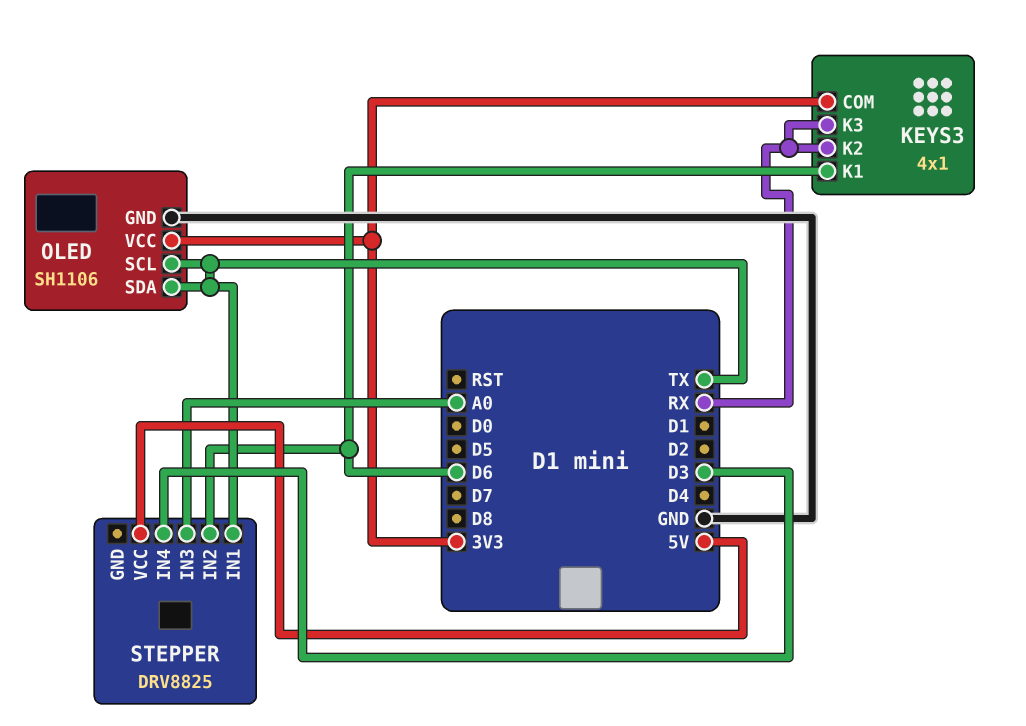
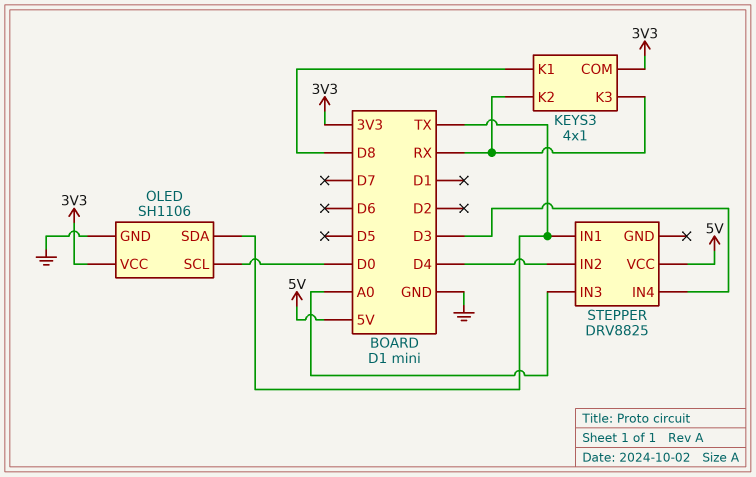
KEYS3 pin K1: D6 -> D8
OLED pin SCL: TX -> D0
STEPPER pin IN2: D6 -> D4

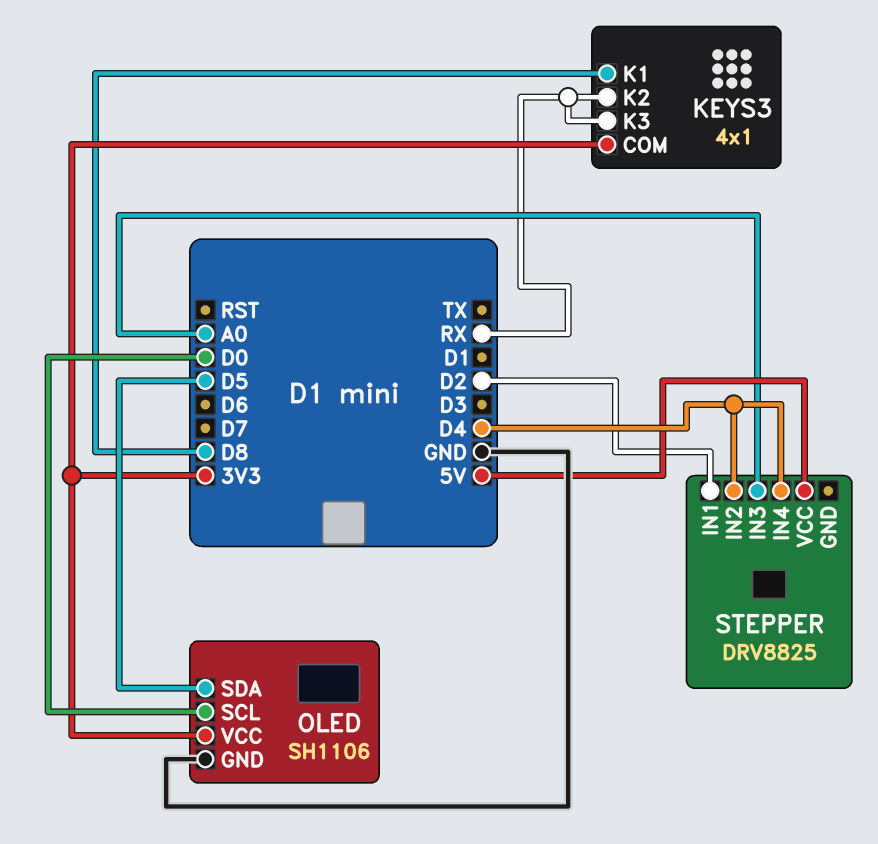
OLED pin SDA: TX -> D5
STEPPER pin IN1: TX -> D2
STEPPER pin IN4: D3 -> D4

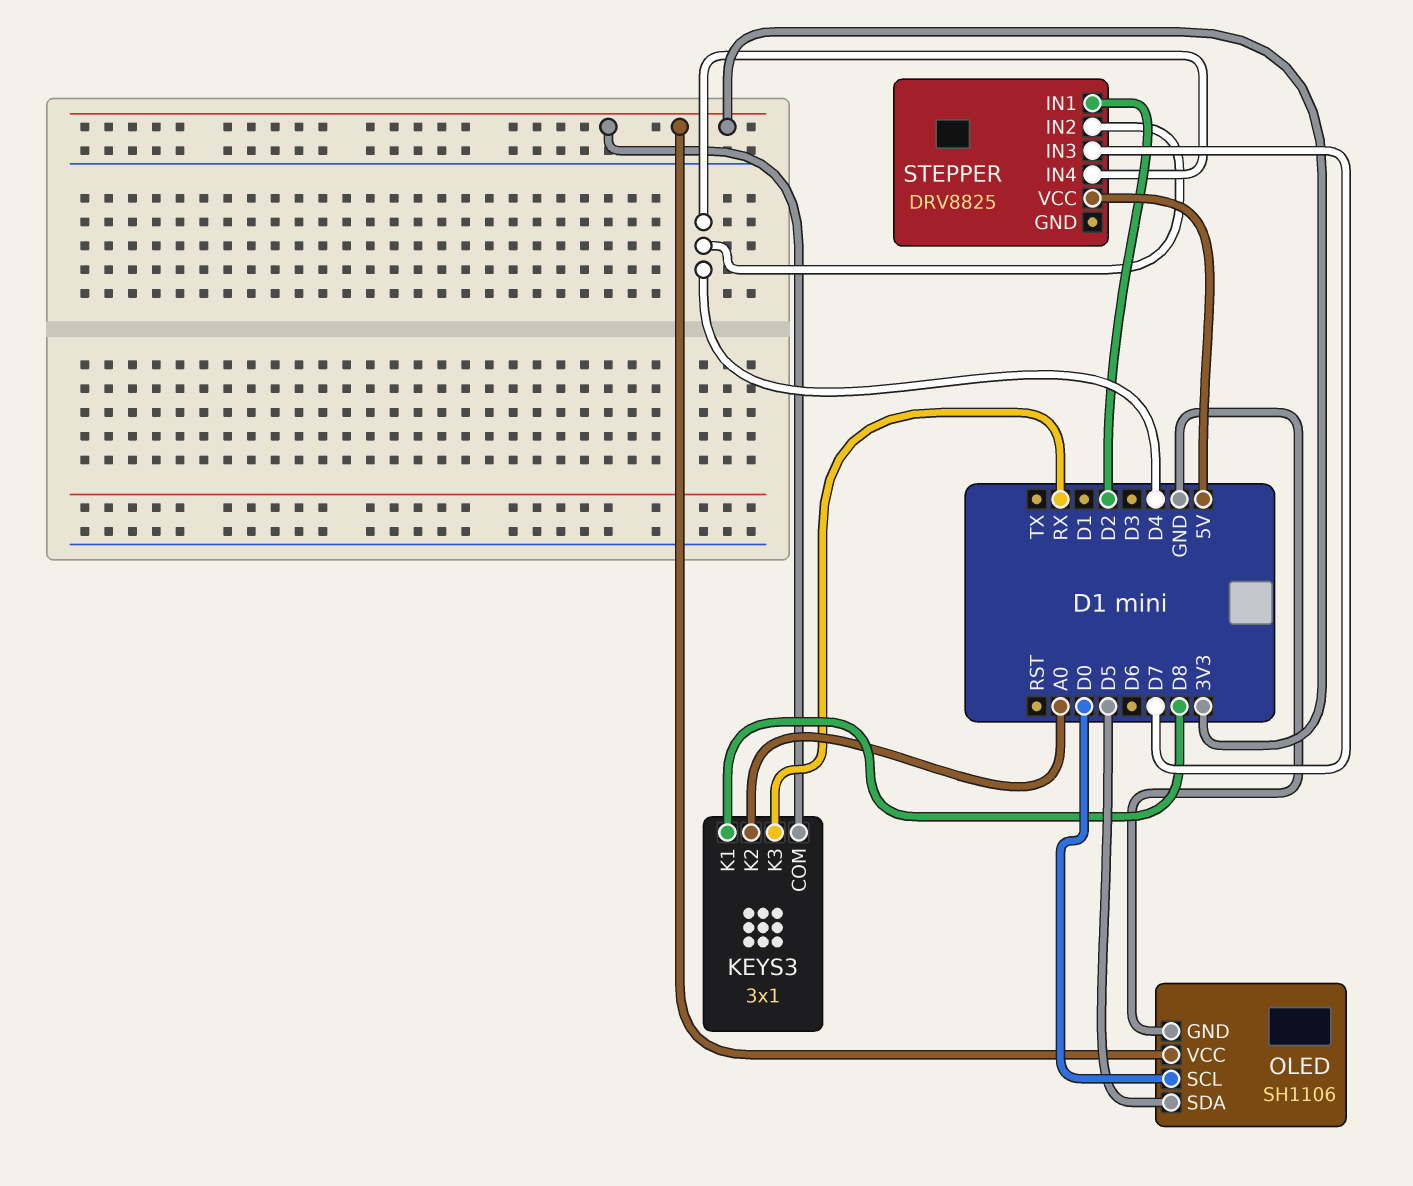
KEYS3: 4x1 -> 3x1
KEYS3 pin K2: RX -> A0
STEPPER pin IN3: A0 -> D7

